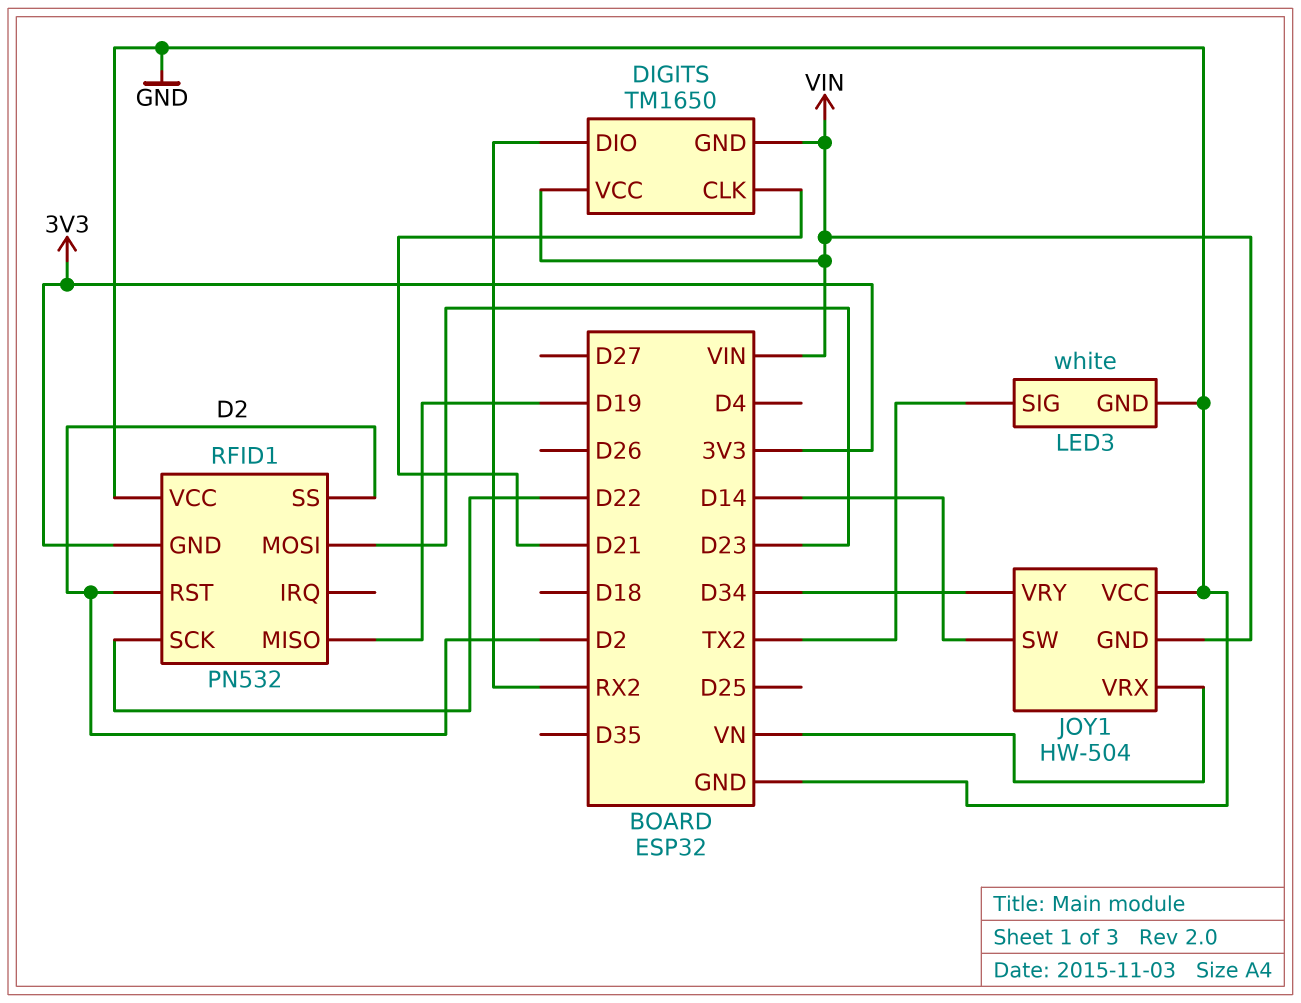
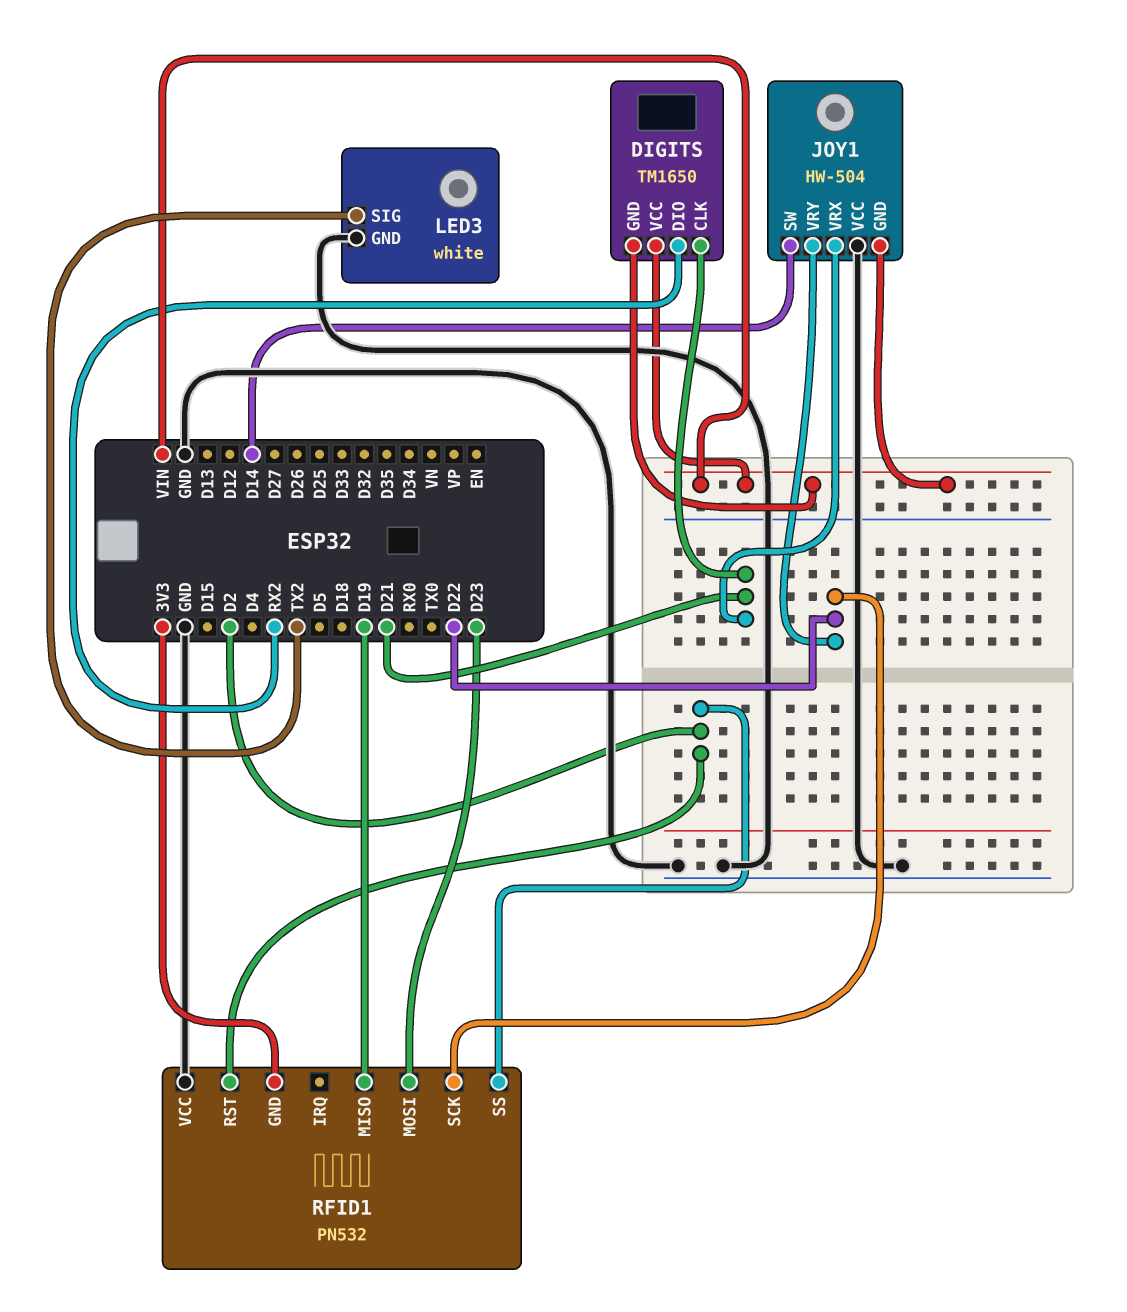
JOY1 pin VRX: VN -> D21
JOY1 pin VRY: D34 -> D22

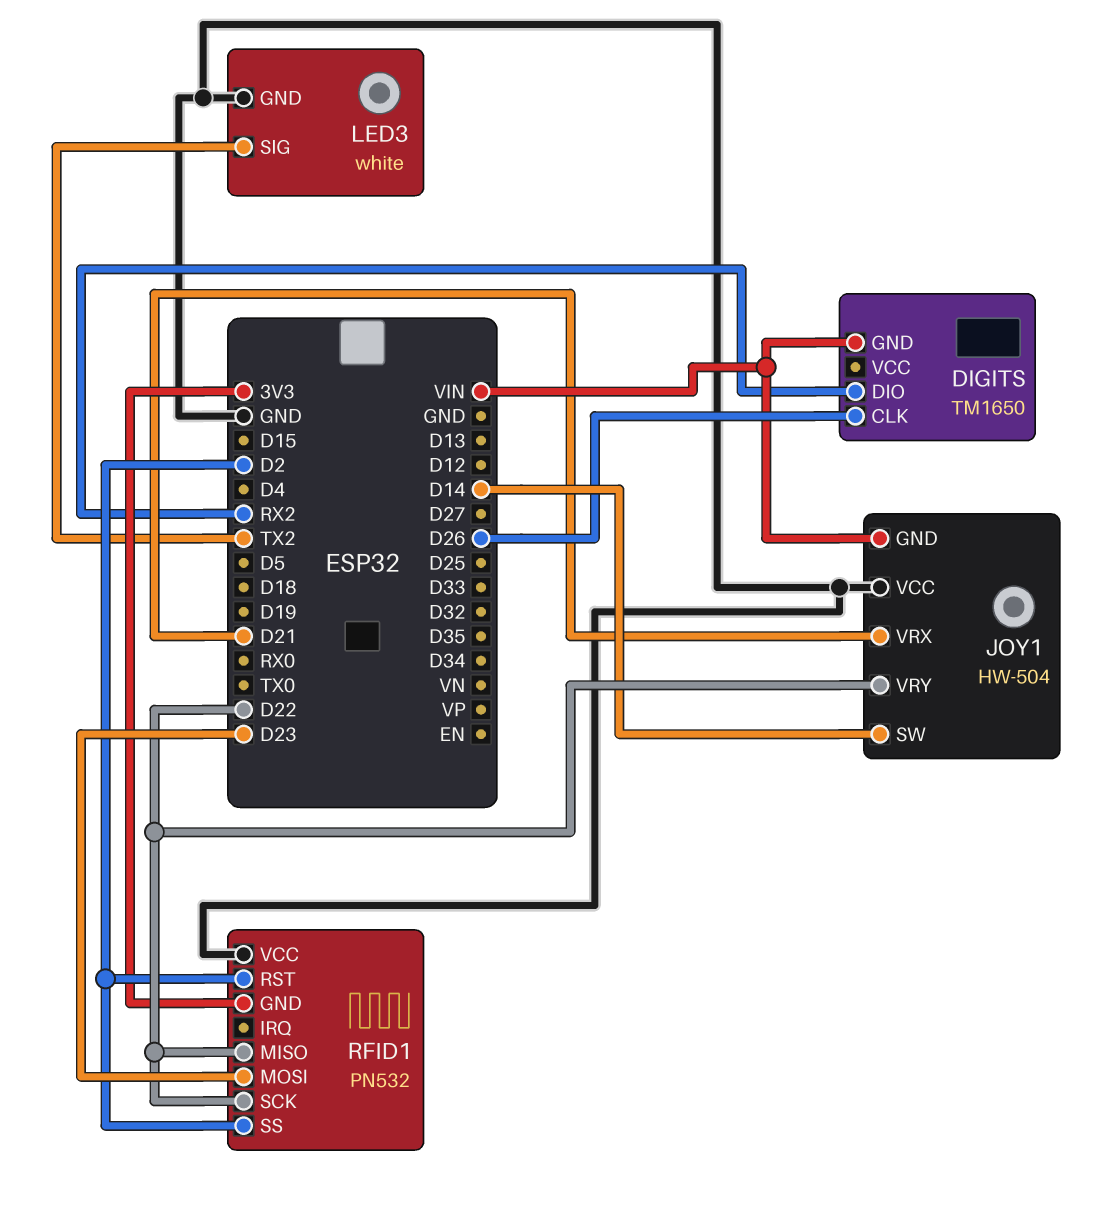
DIGITS pin CLK: D21 -> D26
DIGITS pin VCC: VIN -> none
RFID1 pin MISO: D19 -> D22

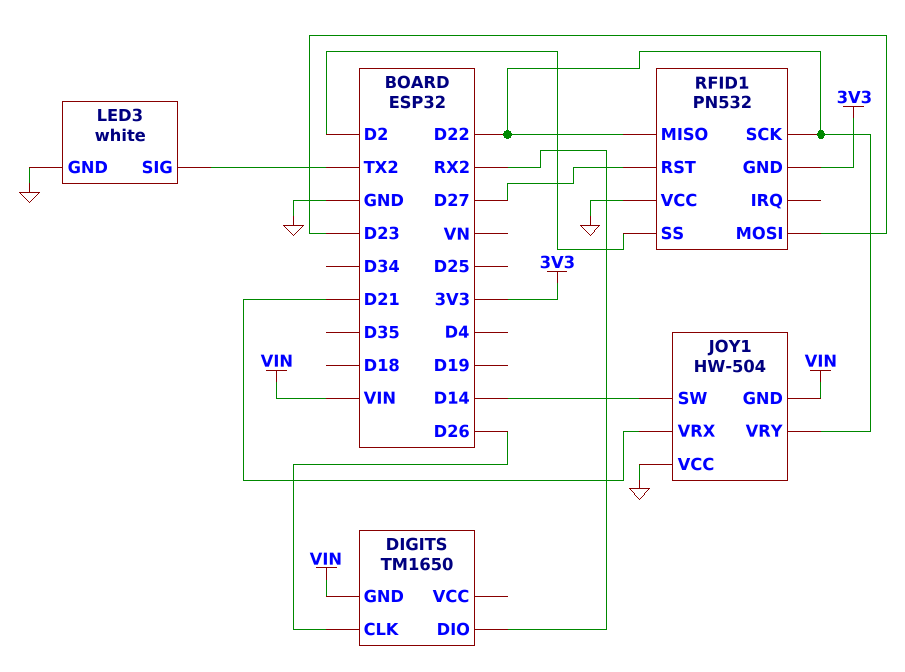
RFID1 pin RST: D2 -> D27

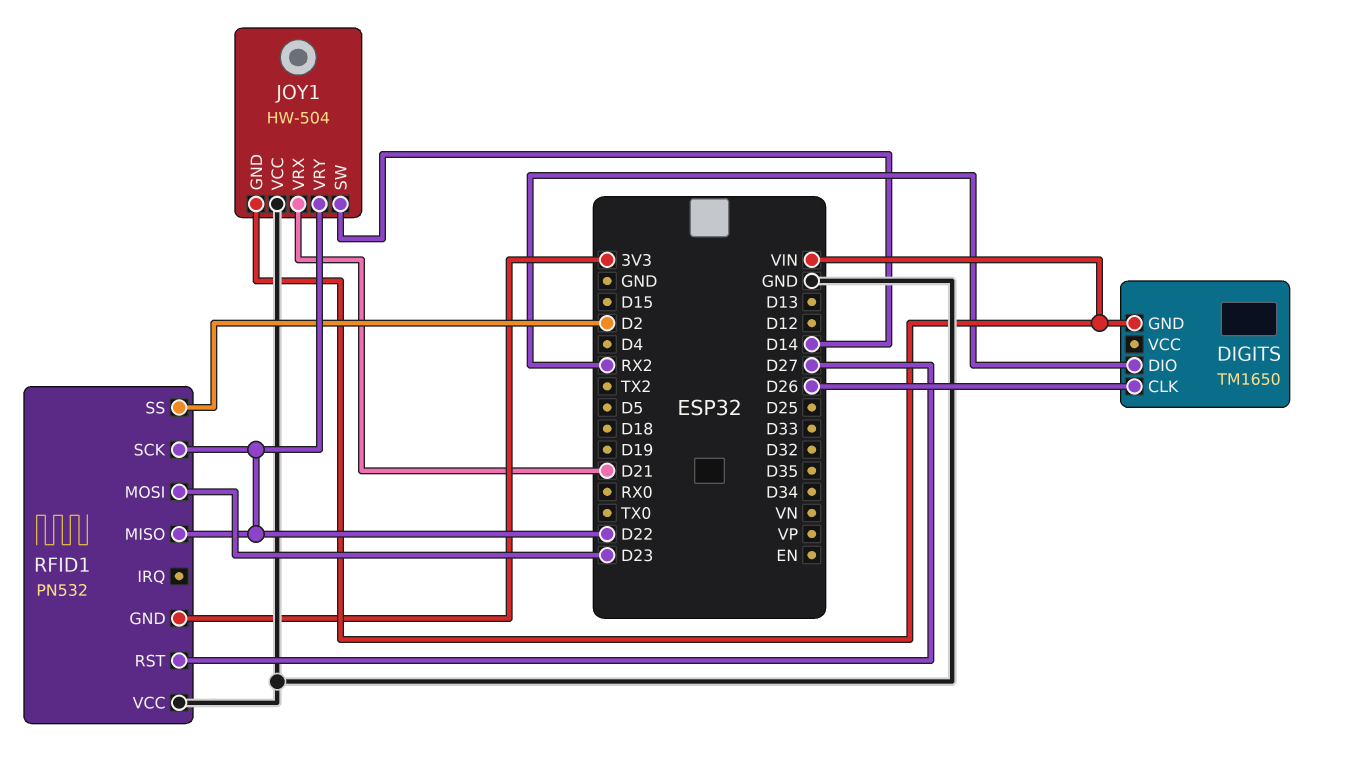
LED3: white -> none
LED3 pin GND: GND -> none
LED3 pin SIG: TX2 -> none

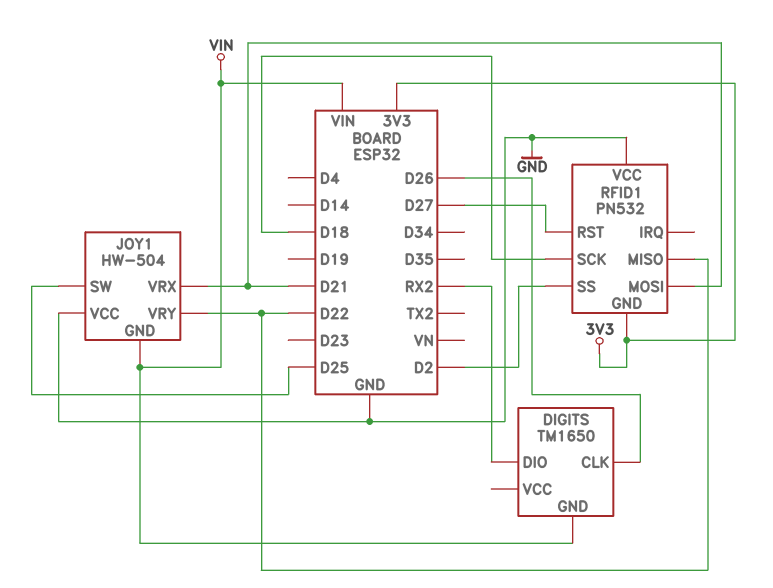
JOY1 pin SW: D14 -> D25
RFID1 pin MOSI: D23 -> D21
RFID1 pin SCK: D22 -> D18

